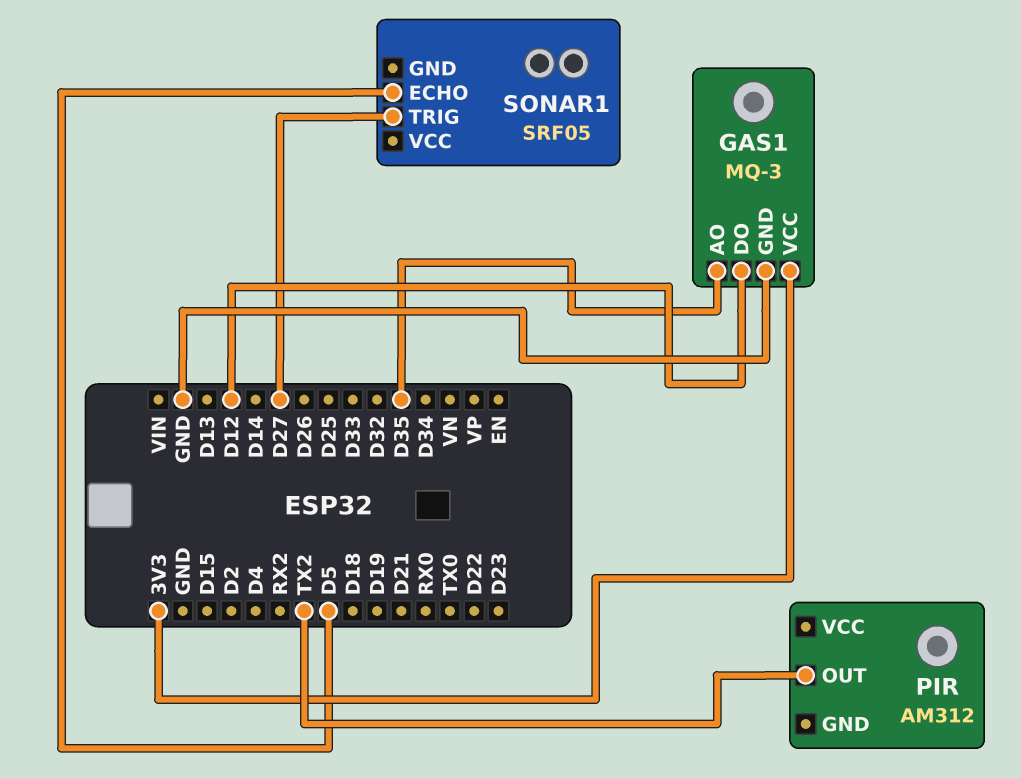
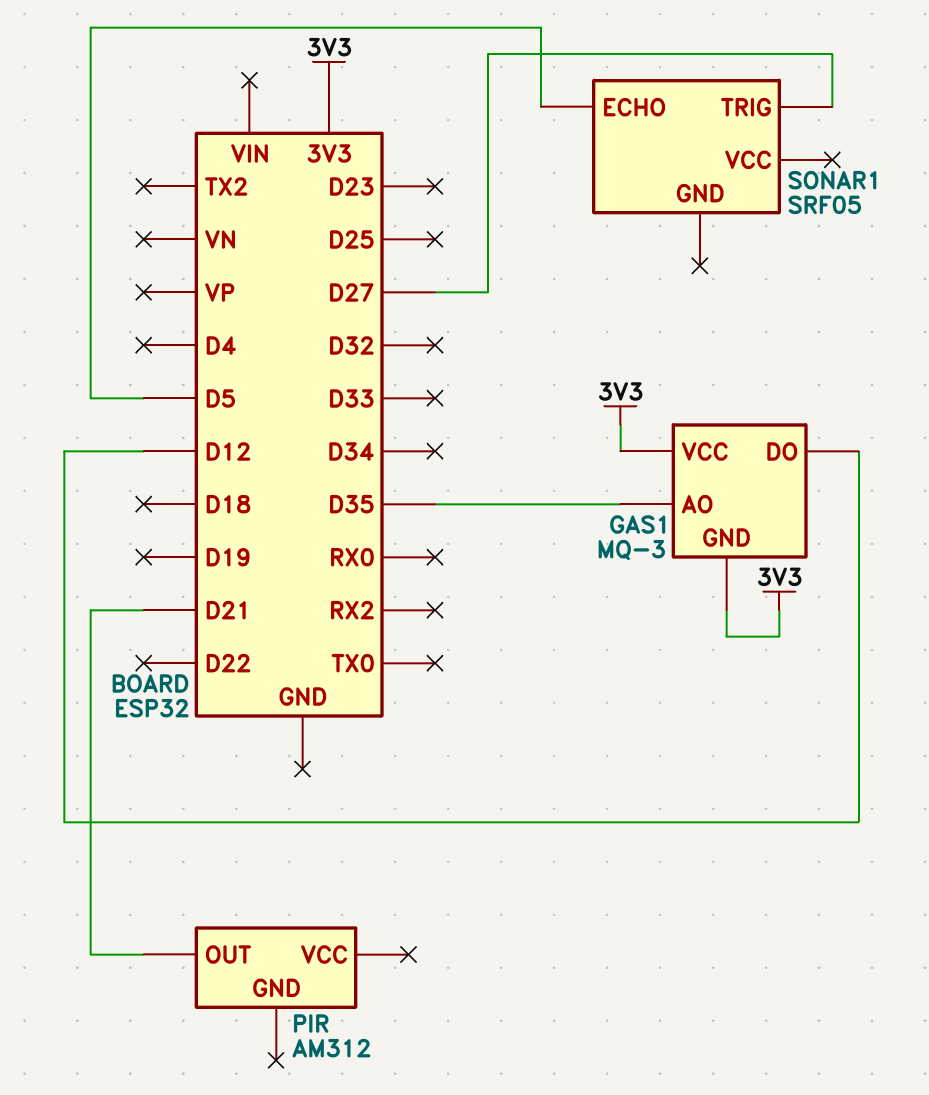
GAS1 pin GND: GND -> 3V3
PIR pin OUT: TX2 -> D21

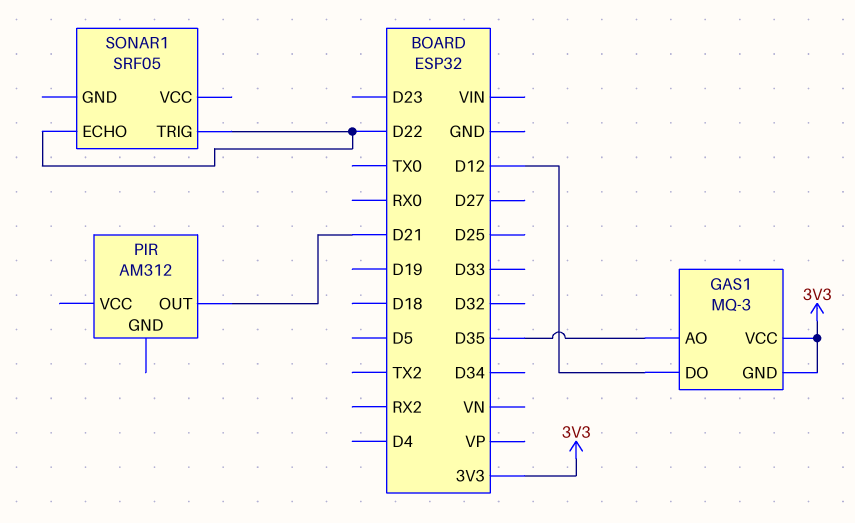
SONAR1 pin ECHO: D5 -> D22
SONAR1 pin TRIG: D27 -> D22

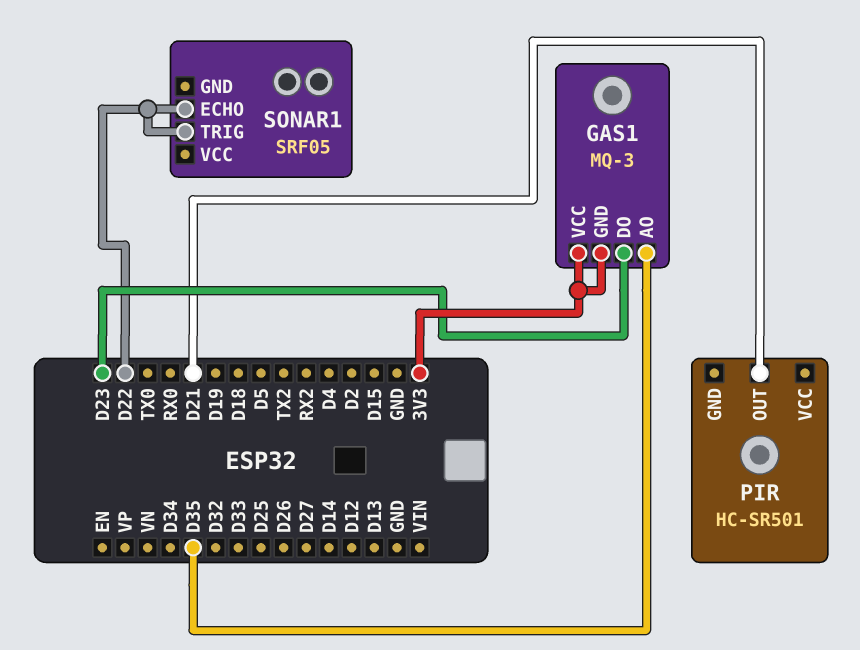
GAS1 pin DO: D12 -> D23
PIR: AM312 -> HC-SR501

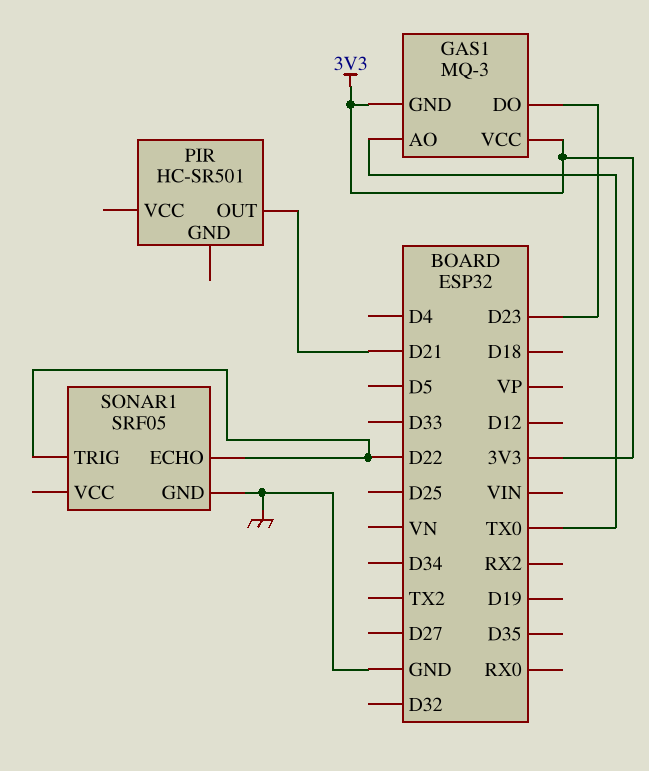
GAS1 pin AO: D35 -> TX0
SONAR1 pin GND: none -> GND

